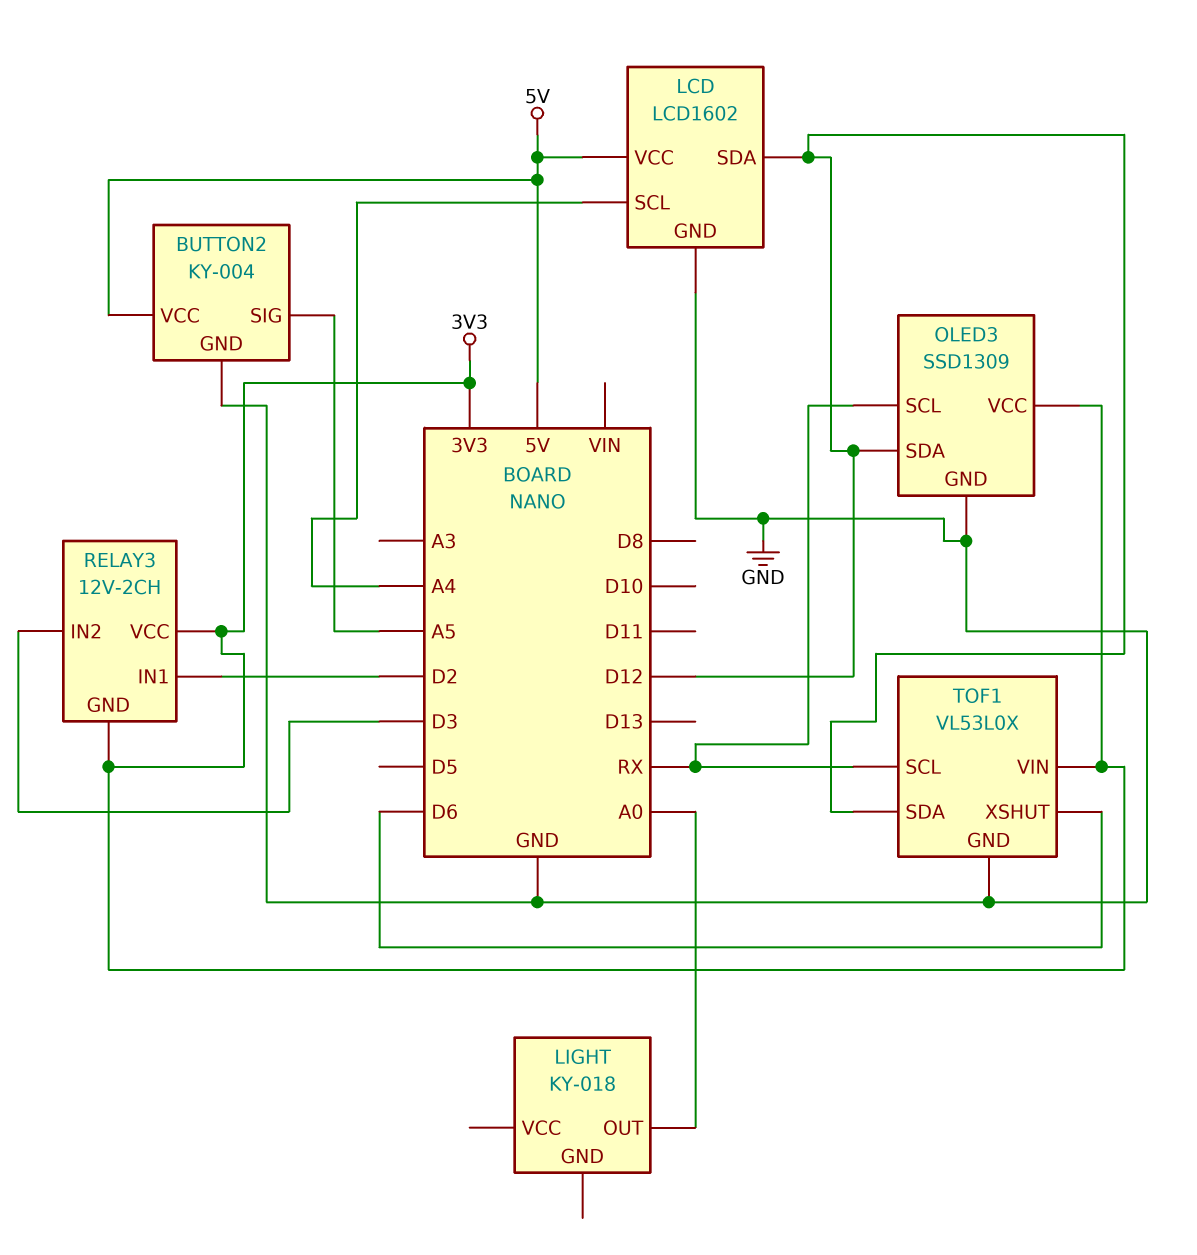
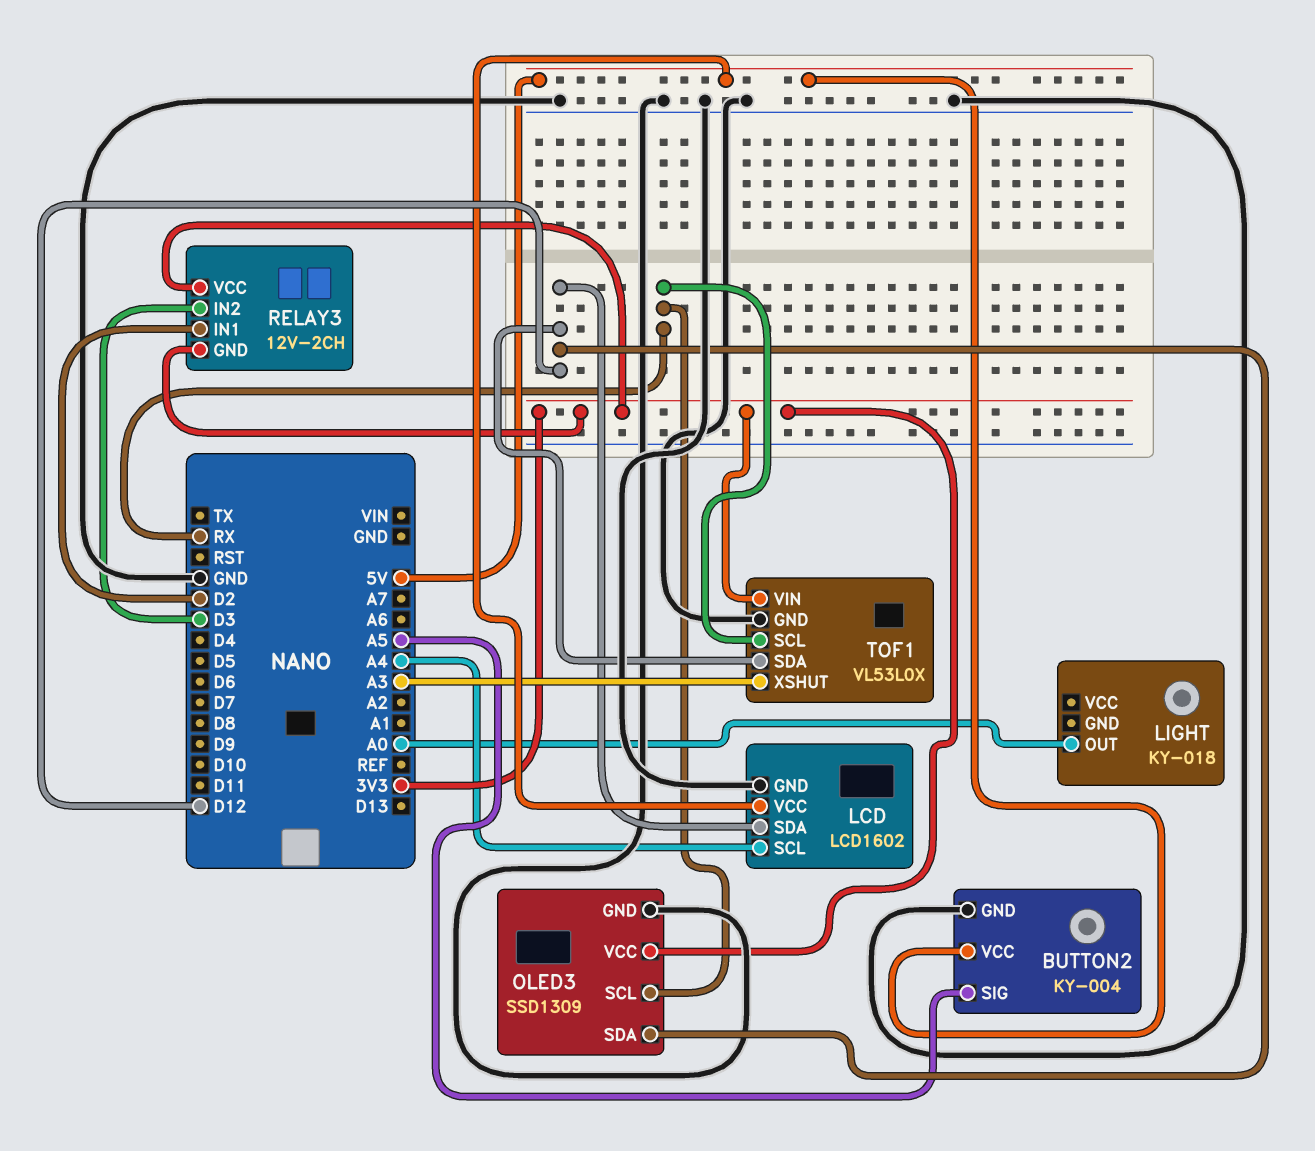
TOF1 pin XSHUT: D6 -> A3

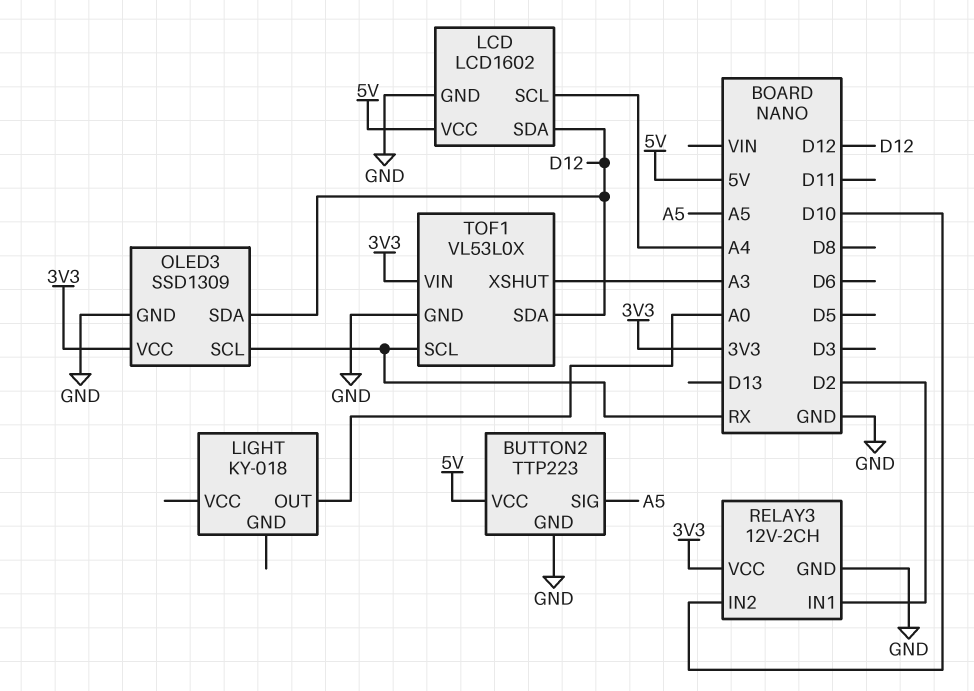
BUTTON2: KY-004 -> TTP223
RELAY3 pin GND: 3V3 -> GND
RELAY3 pin IN2: D3 -> D10

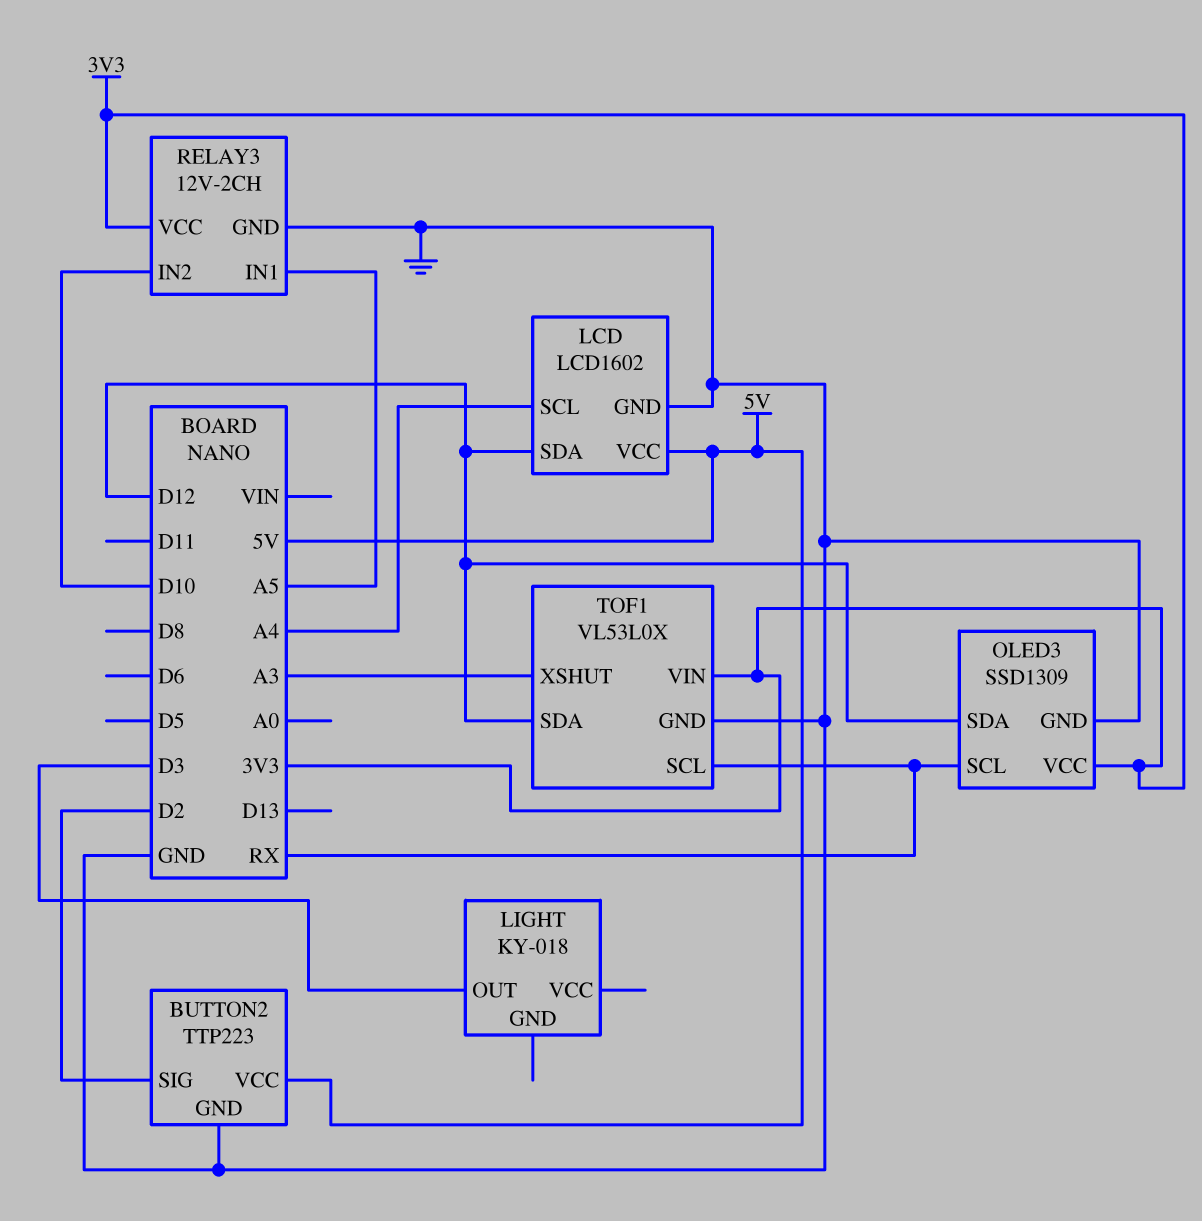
BUTTON2 pin SIG: A5 -> D2
LIGHT pin OUT: A0 -> D3
RELAY3 pin IN1: D2 -> A5

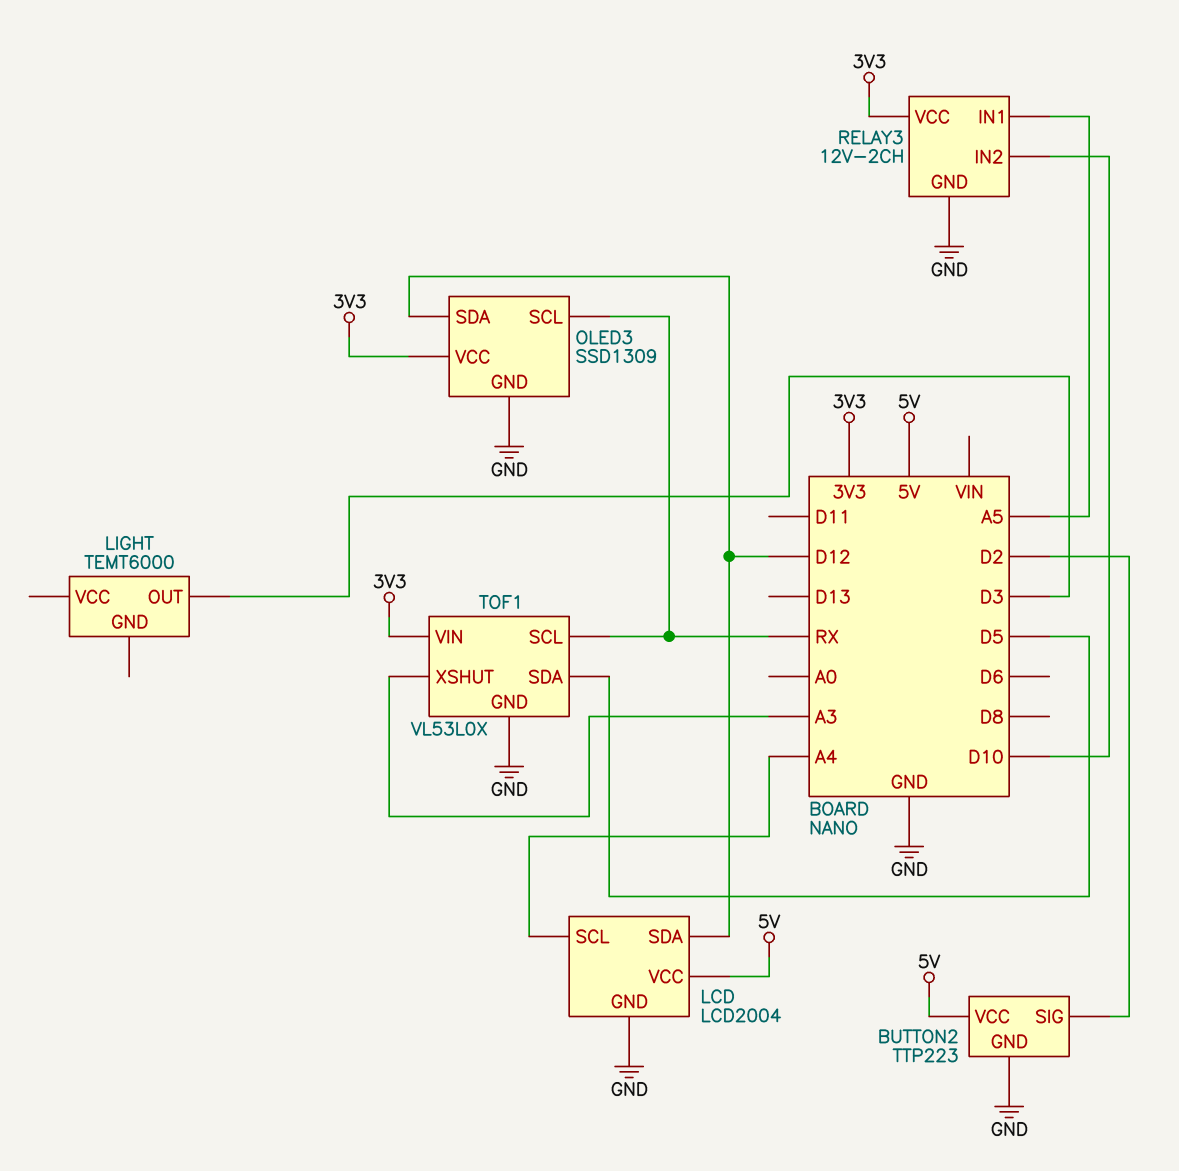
LCD: LCD1602 -> LCD2004
LIGHT: KY-018 -> TEMT6000
TOF1 pin SDA: D12 -> D5

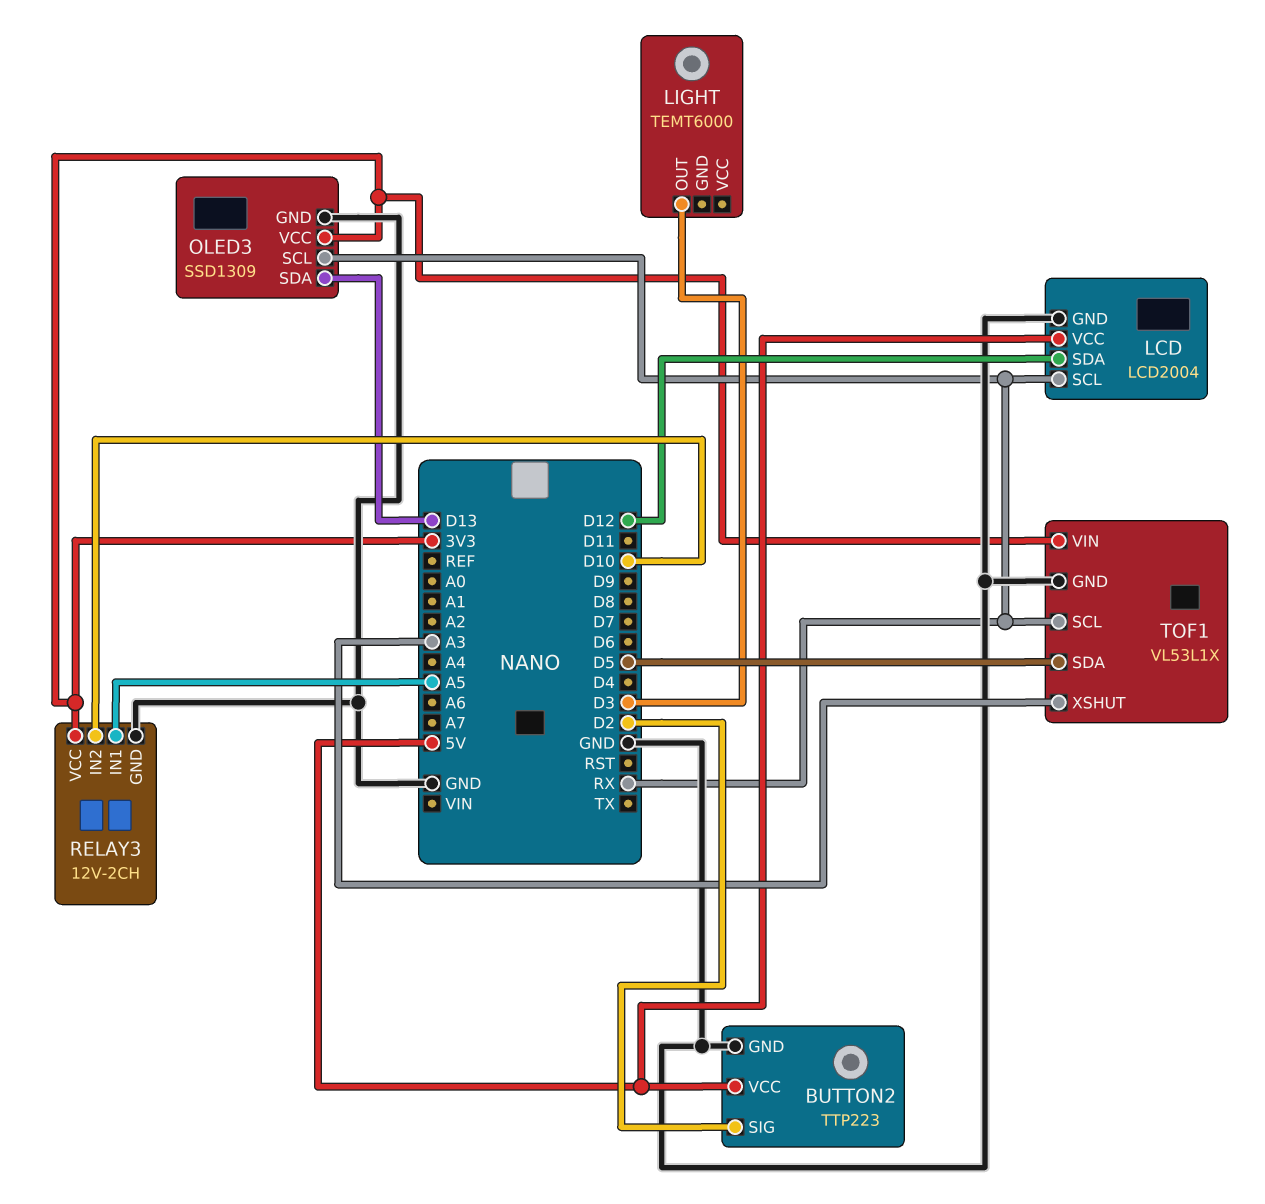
LCD pin SCL: A4 -> RX
OLED3 pin SDA: D12 -> D13
TOF1: VL53L0X -> VL53L1X

